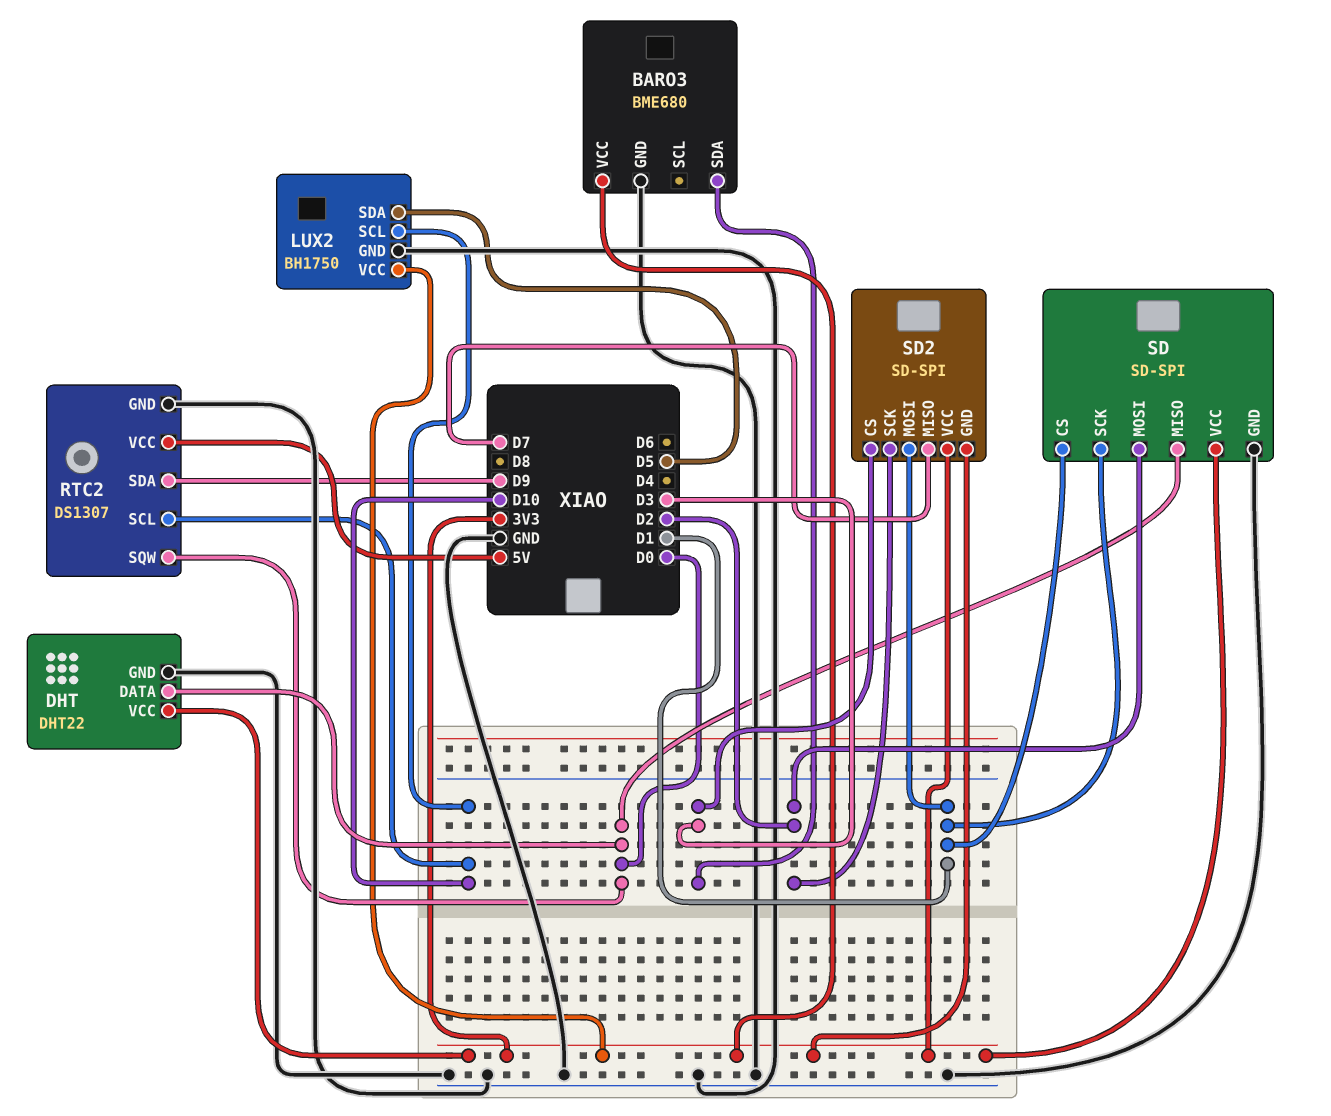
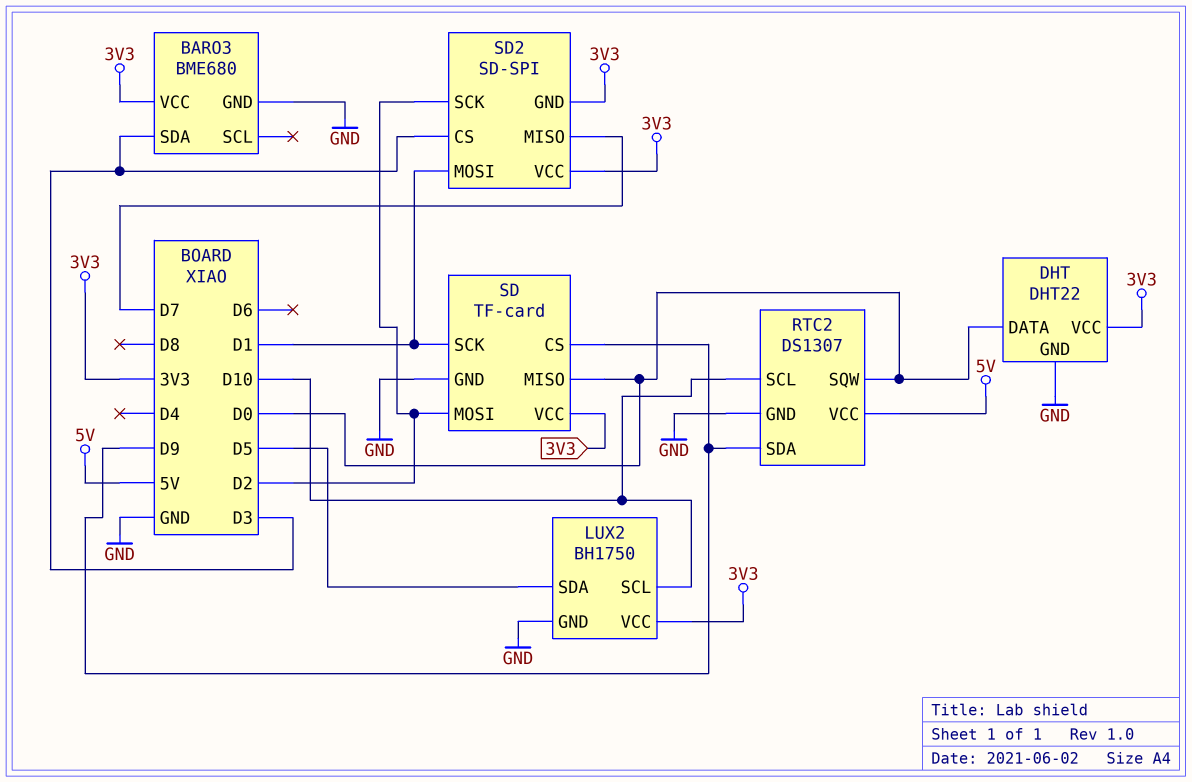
SD: SD-SPI -> TF-card
SD pin CS: D1 -> D9

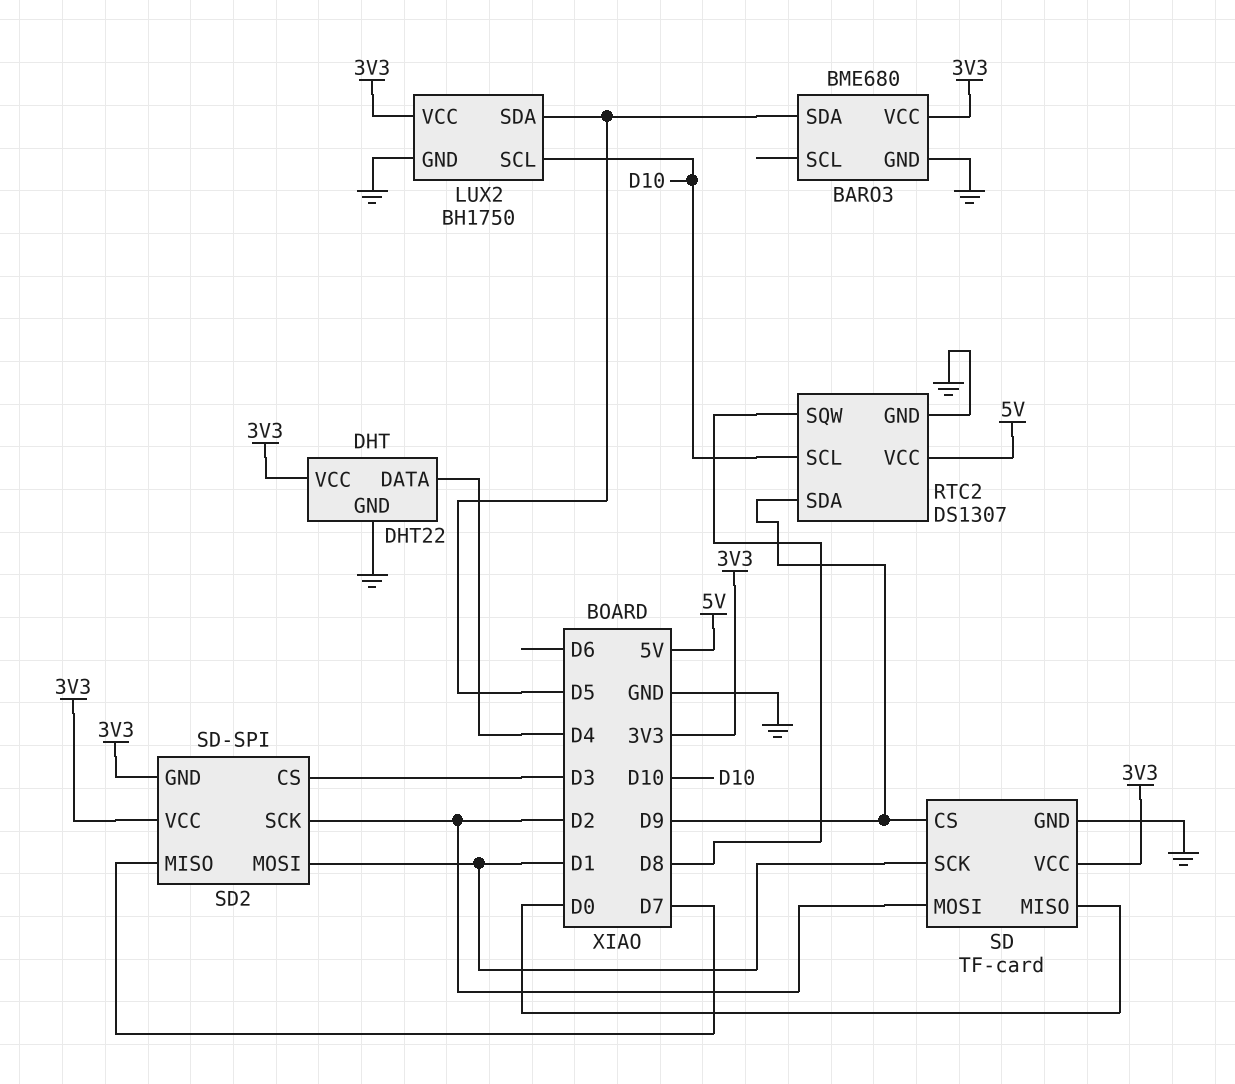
BARO3 pin SDA: D3 -> D5
DHT pin DATA: D0 -> D4
RTC2 pin SQW: D0 -> D8

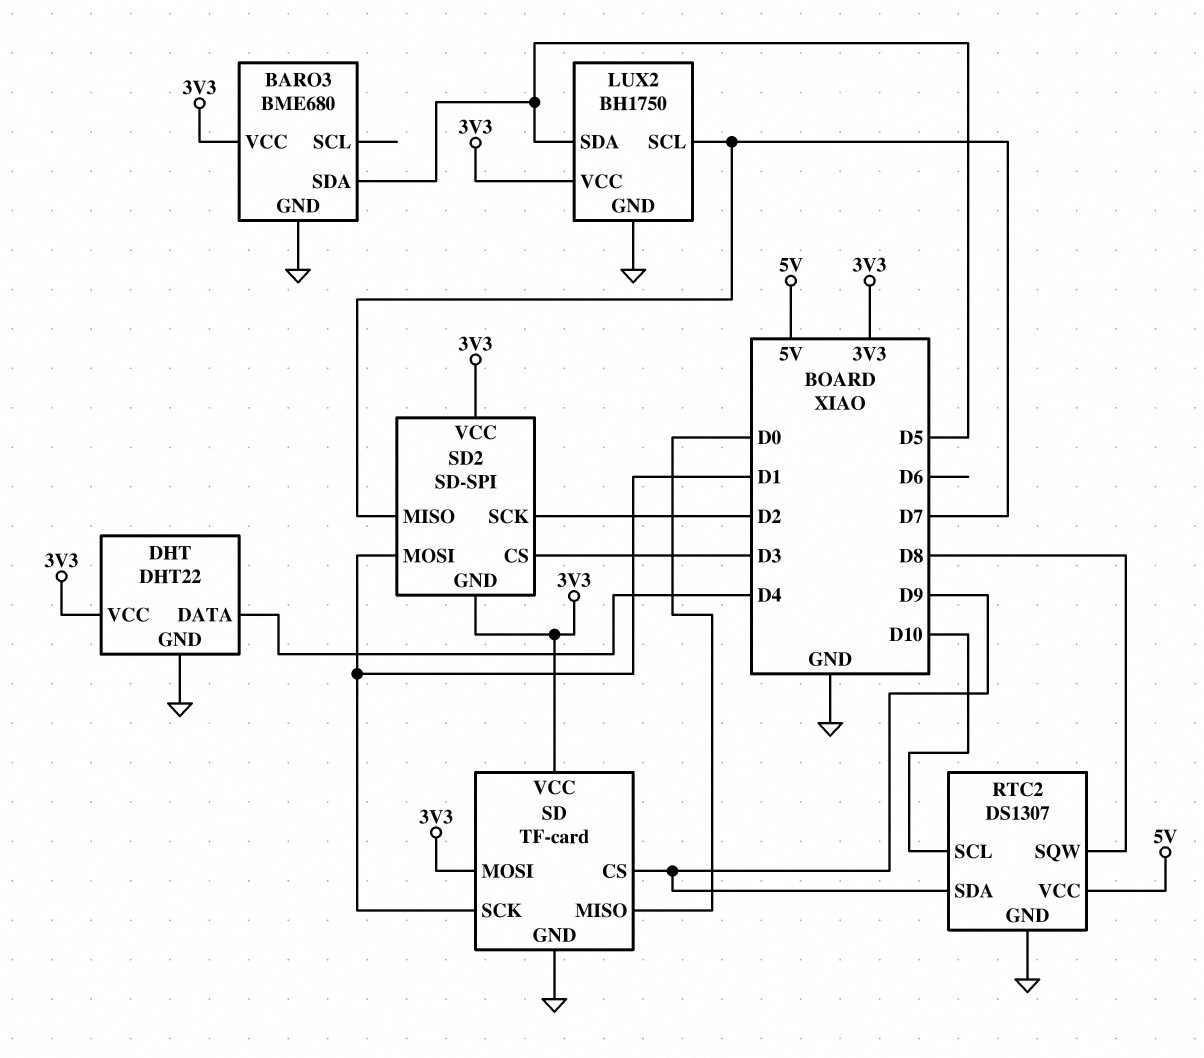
LUX2 pin SCL: D10 -> D7
SD pin MOSI: D2 -> 3V3

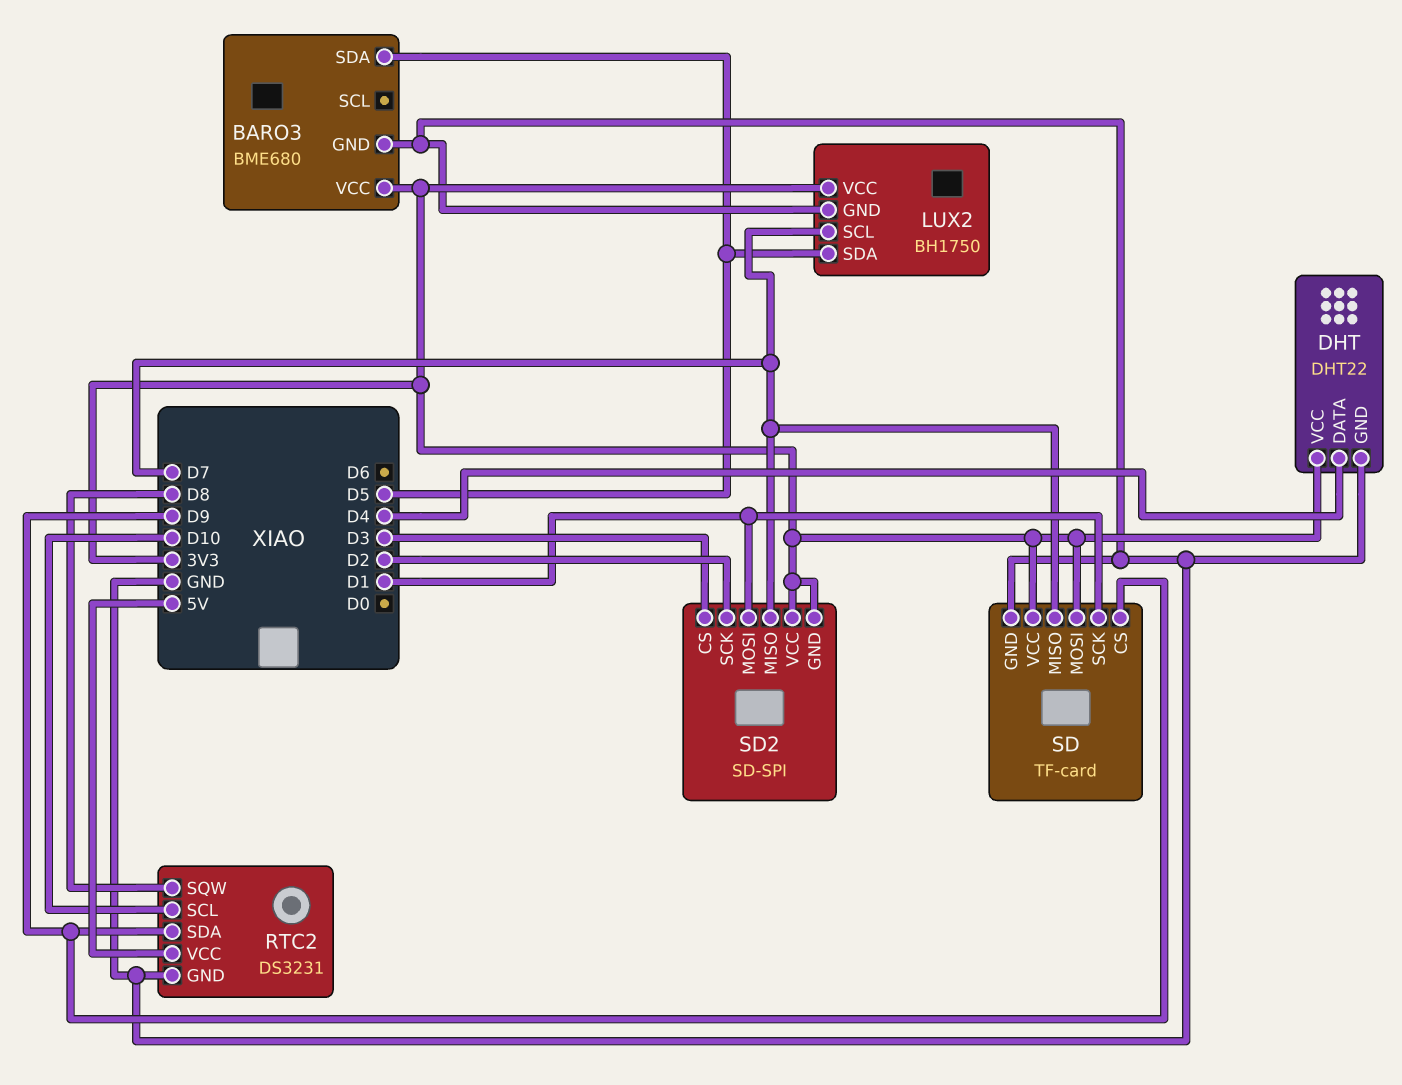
RTC2: DS1307 -> DS3231
SD pin MISO: D0 -> D7

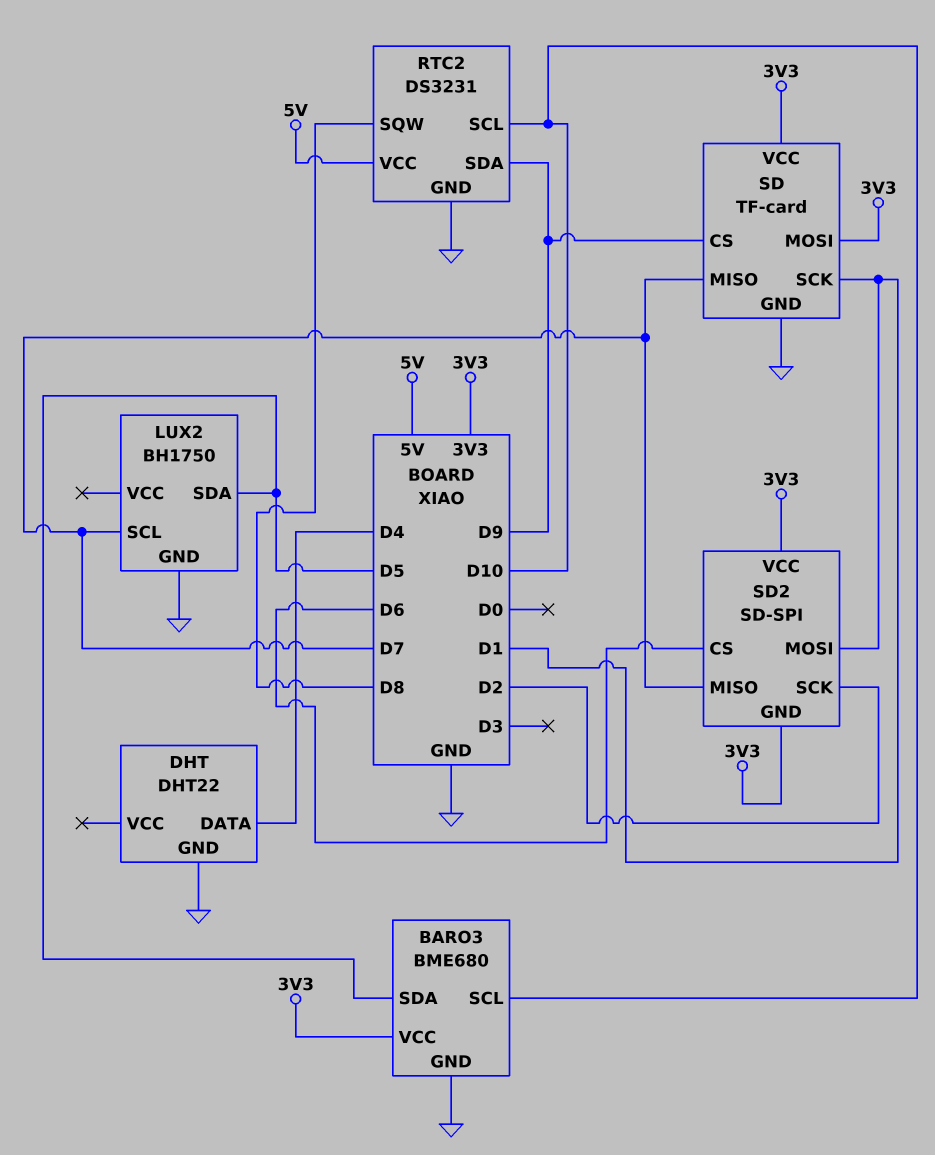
BARO3 pin SCL: none -> D10
DHT pin VCC: 3V3 -> none
LUX2 pin VCC: 3V3 -> none
SD2 pin CS: D3 -> D6

